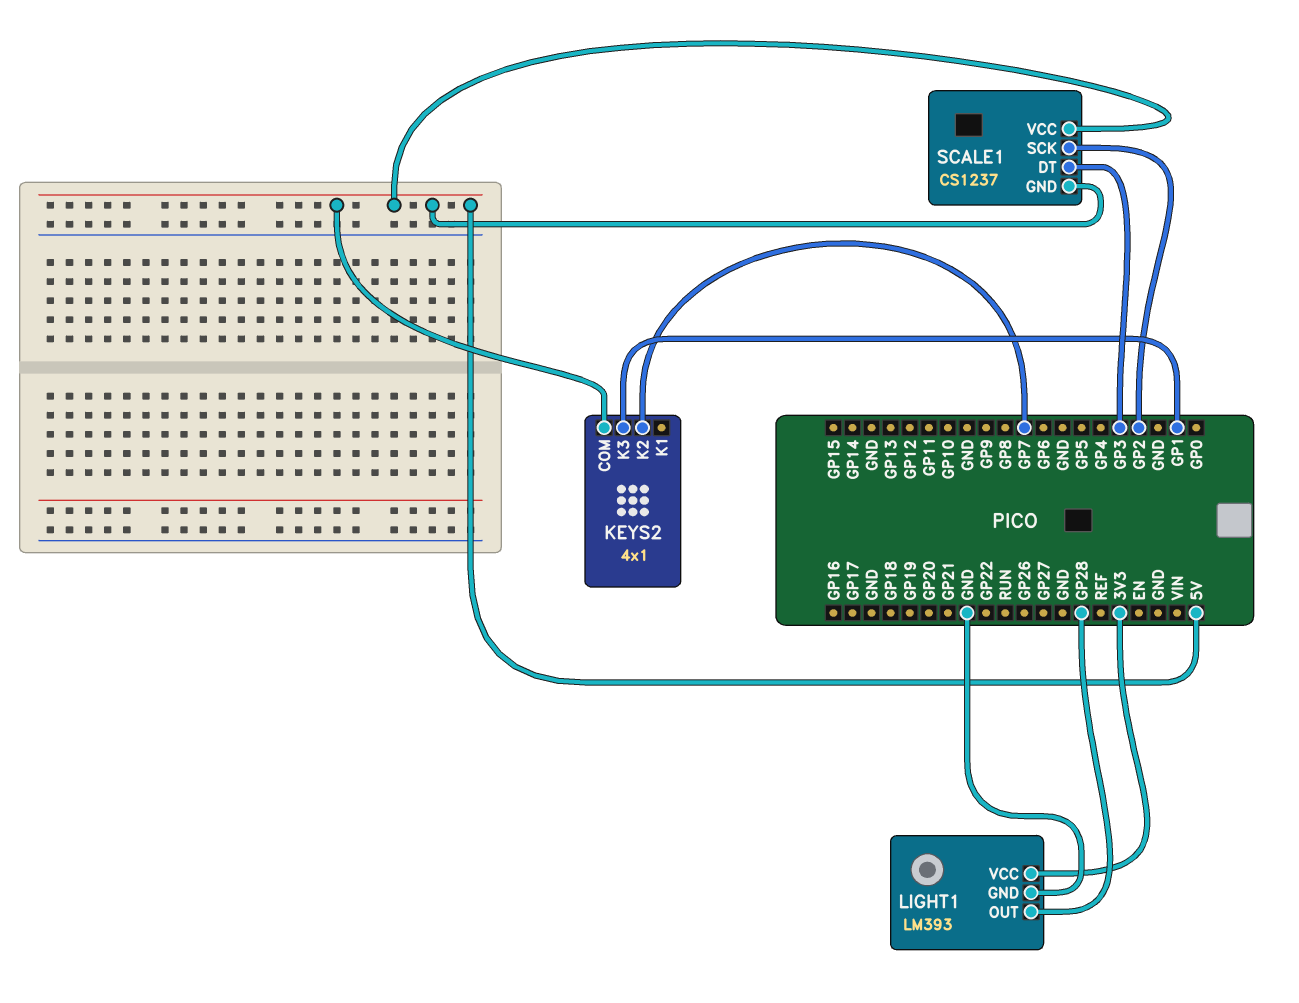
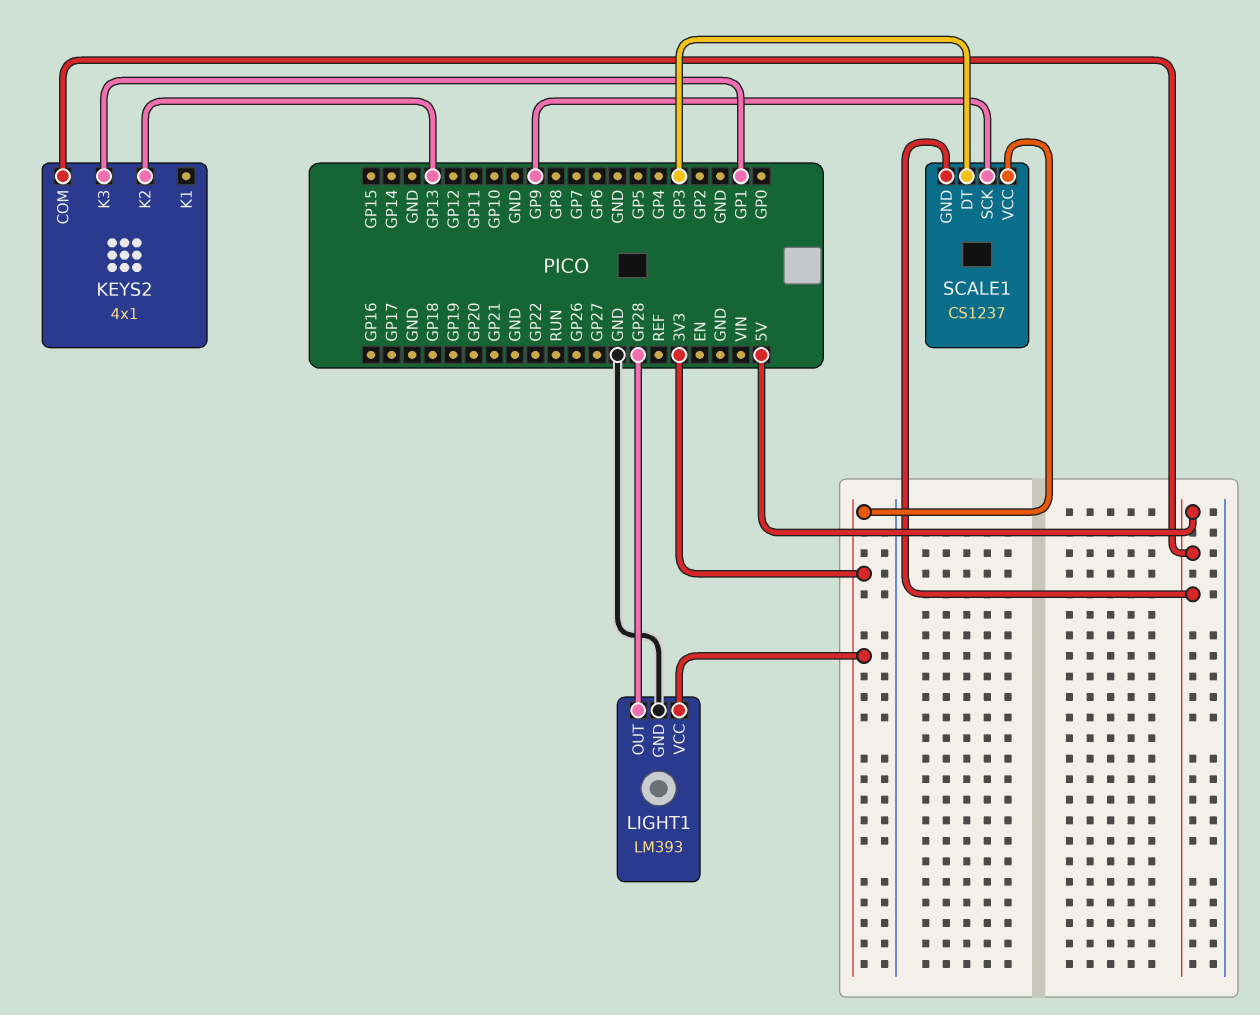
KEYS2 pin K2: GP7 -> GP13
SCALE1 pin SCK: GP2 -> GP9
SCALE1 pin VCC: 5V -> 3V3

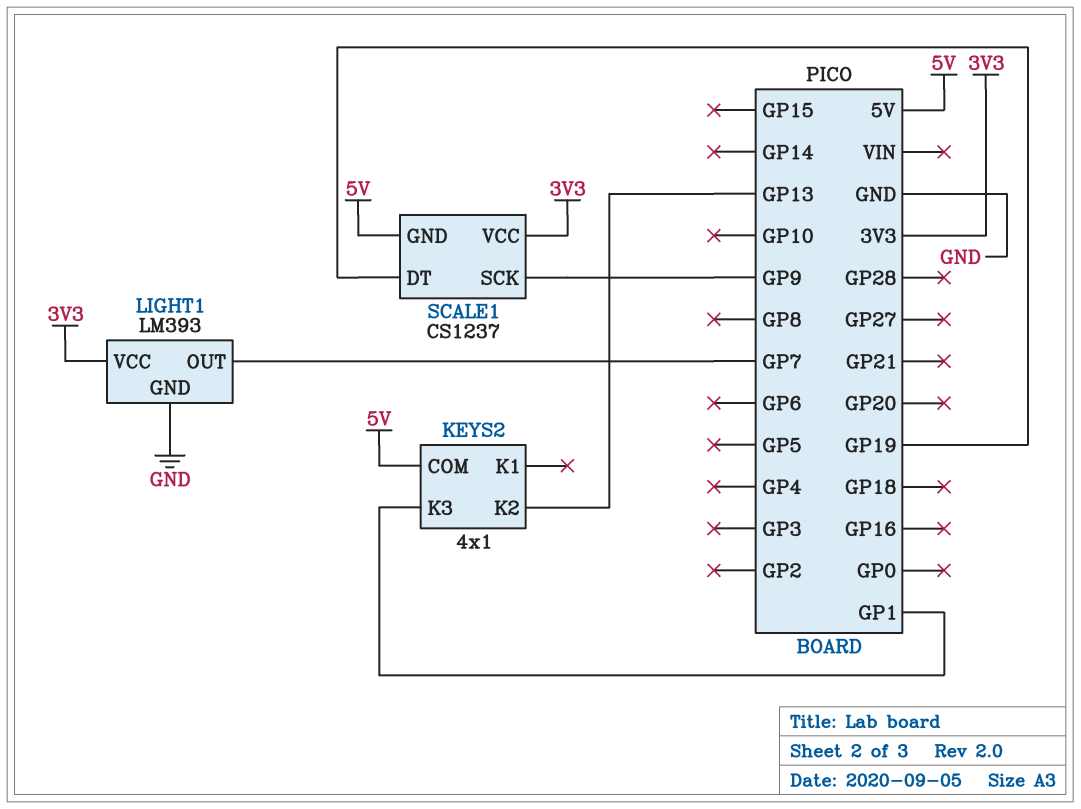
LIGHT1 pin OUT: GP28 -> GP7
SCALE1 pin DT: GP3 -> GP19

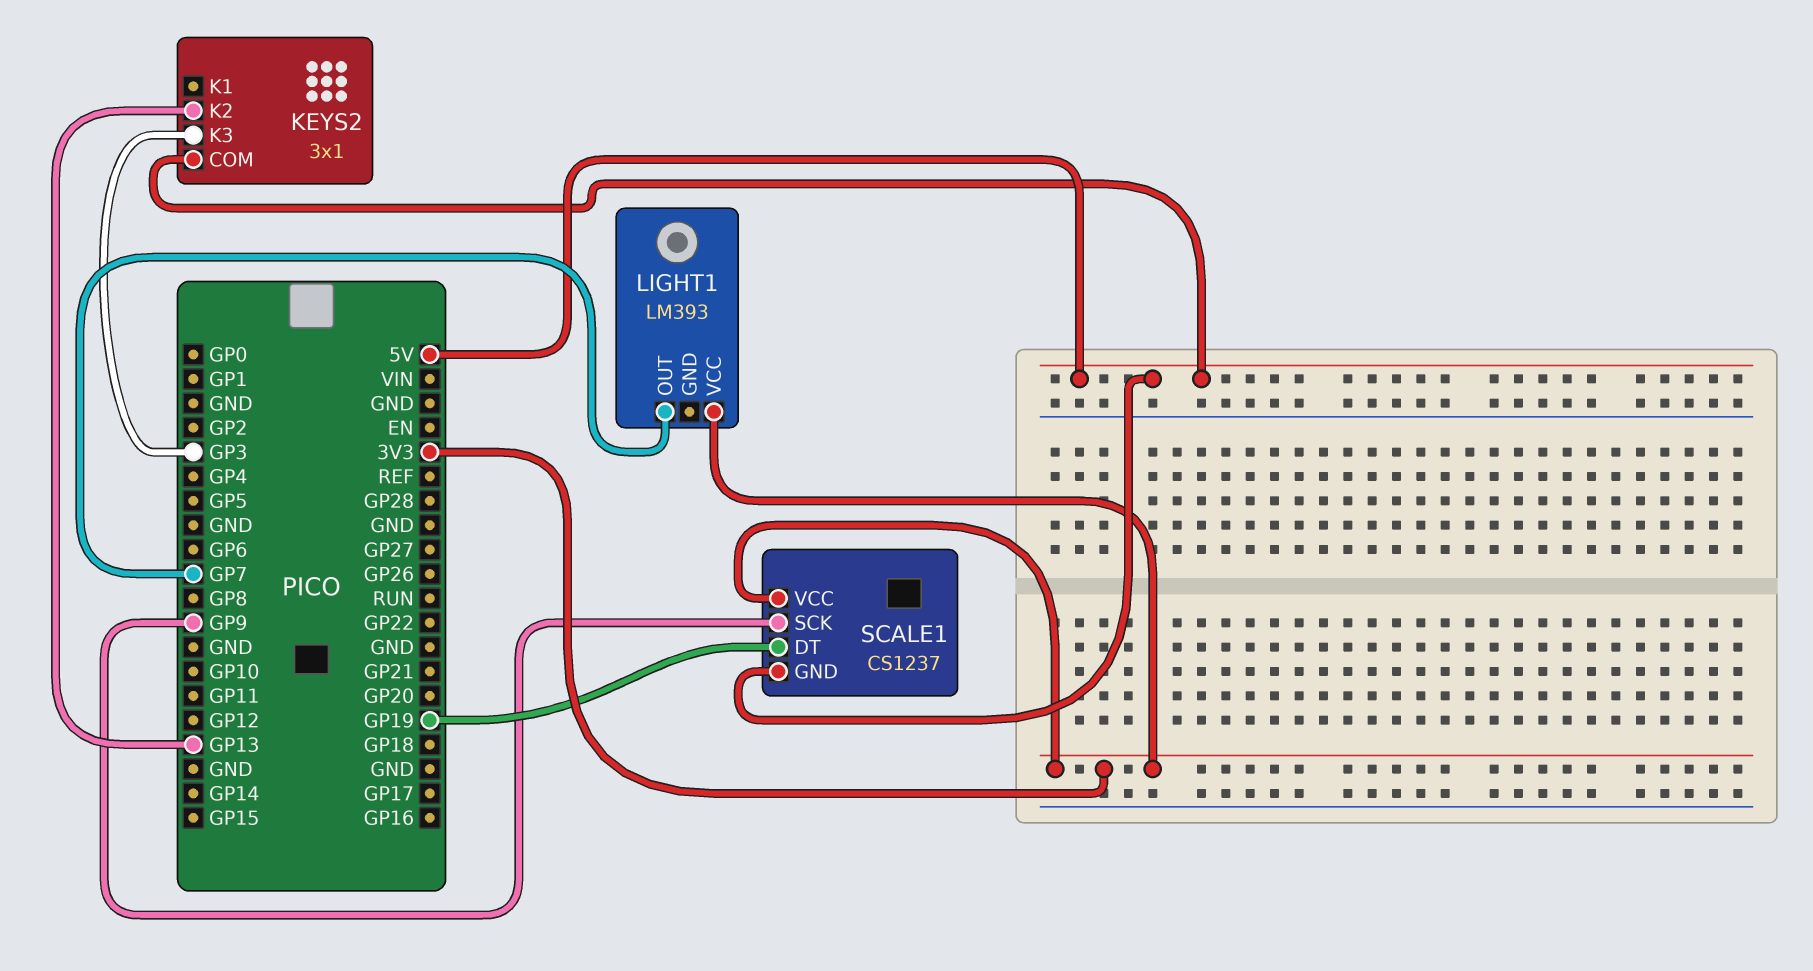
KEYS2: 4x1 -> 3x1
KEYS2 pin K3: GP1 -> GP3
LIGHT1 pin GND: GND -> none

